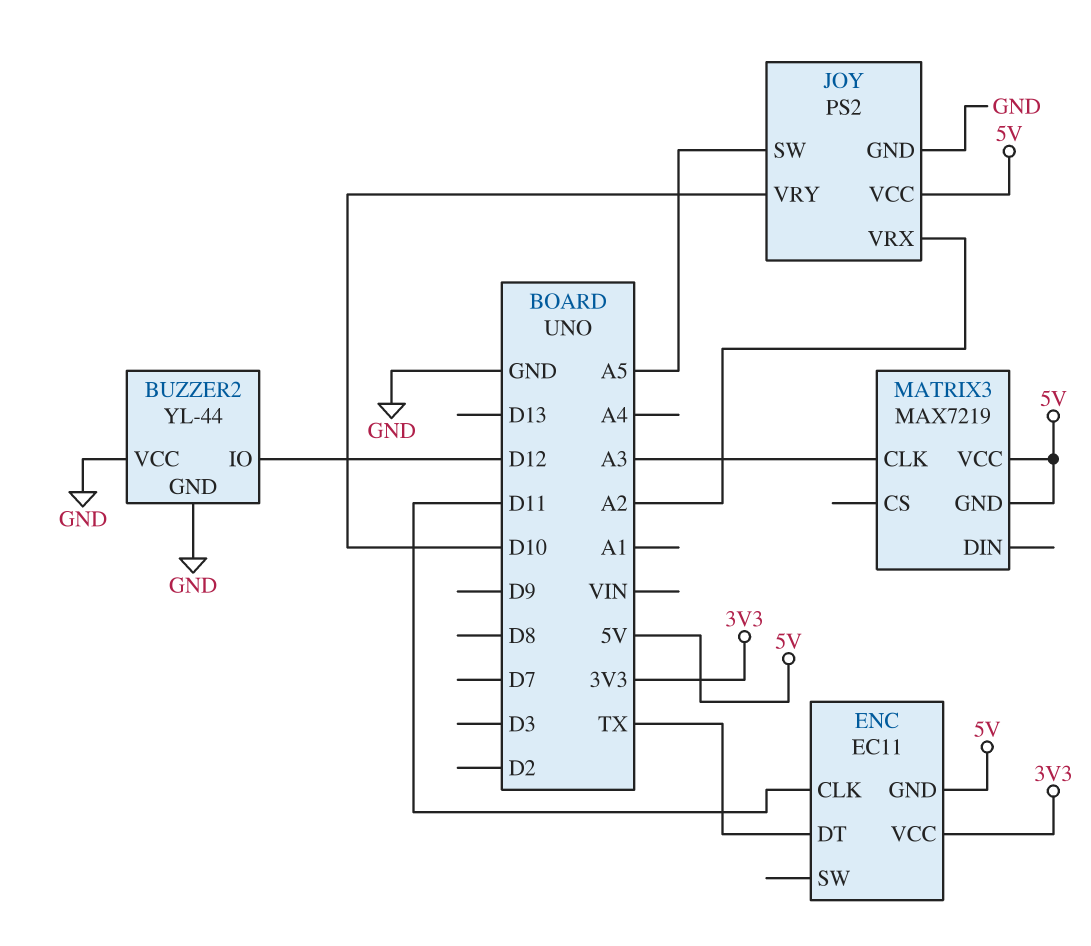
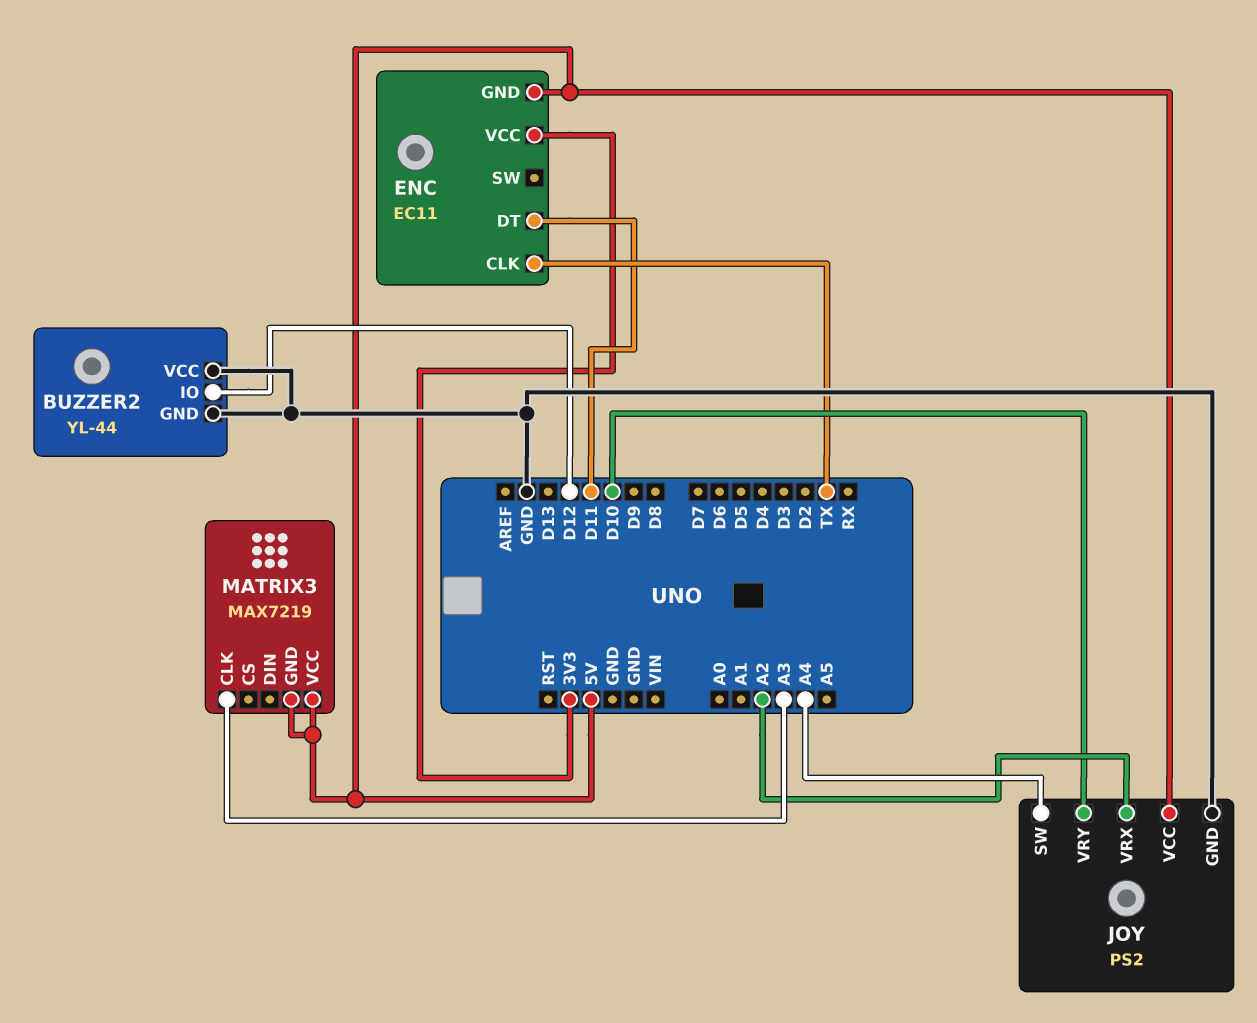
ENC pin CLK: D11 -> TX
ENC pin DT: TX -> D11
JOY pin SW: A5 -> A4

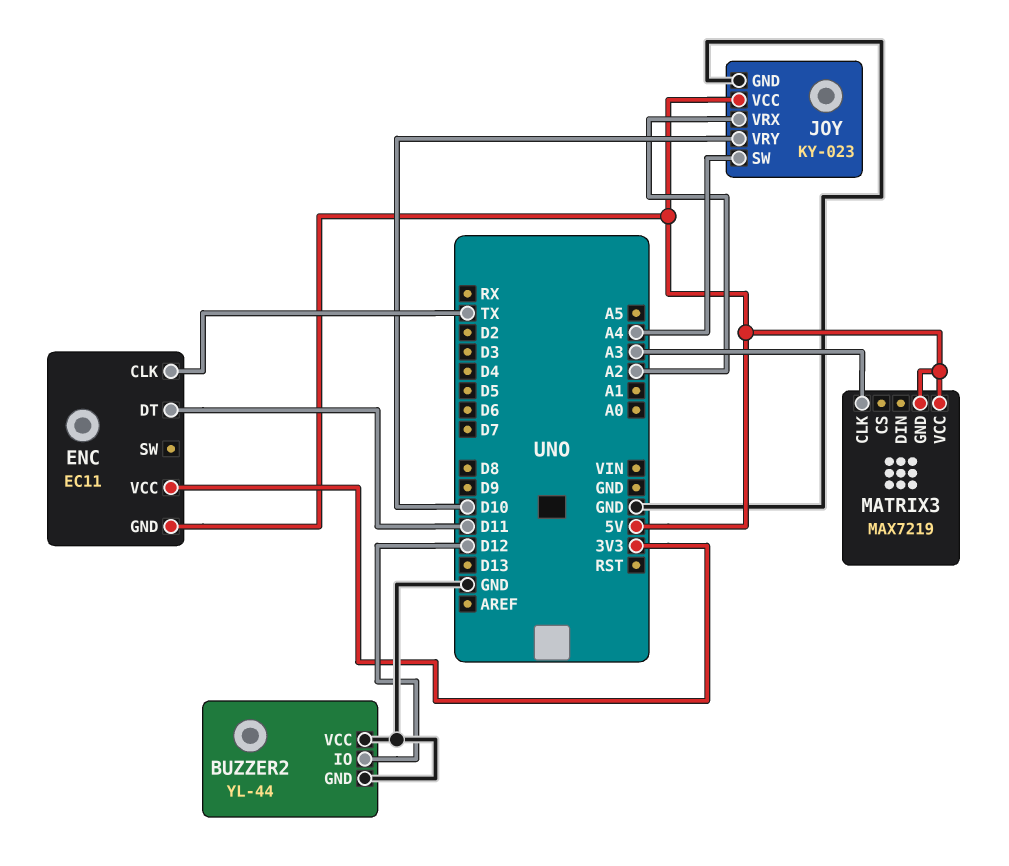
JOY: PS2 -> KY-023

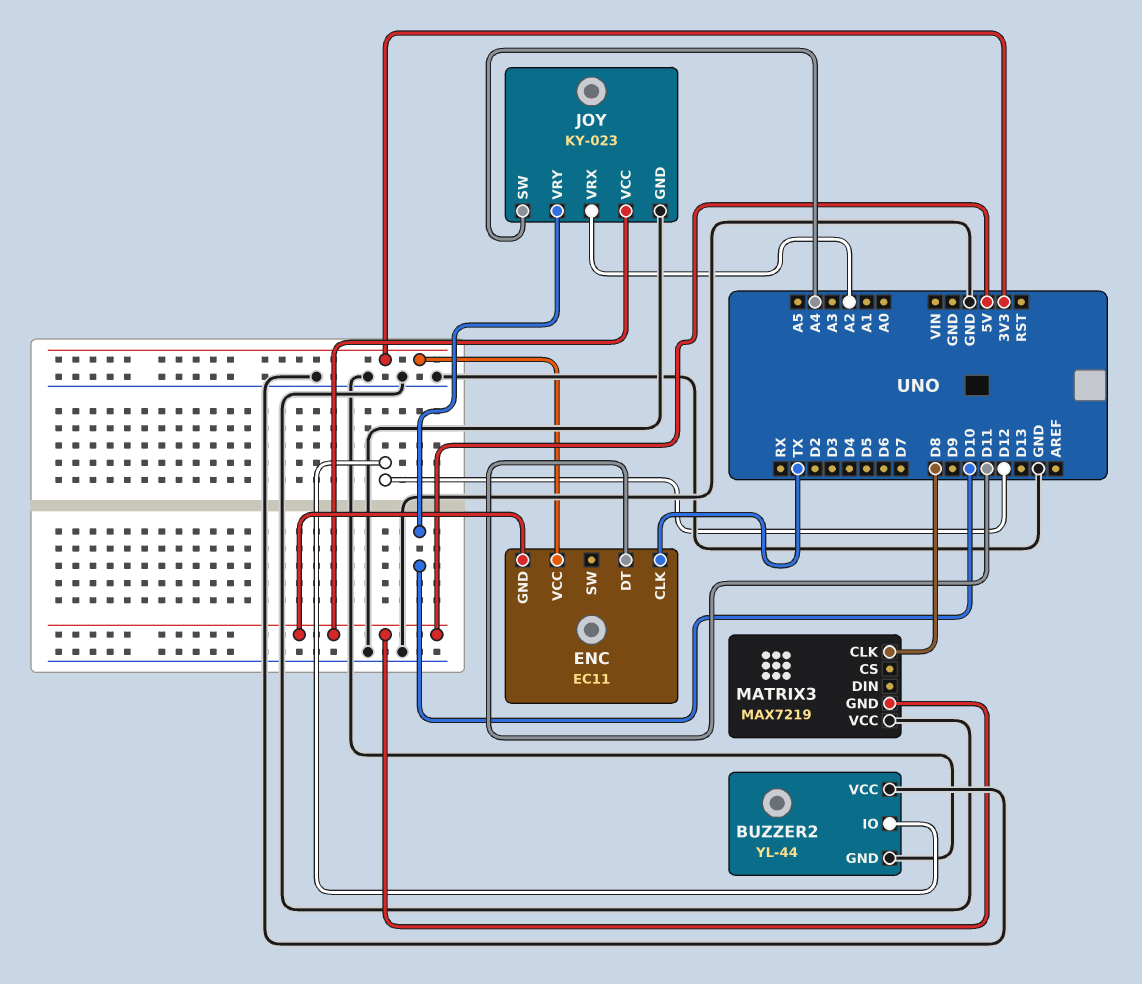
MATRIX3 pin CLK: A3 -> D8
MATRIX3 pin VCC: 5V -> GND

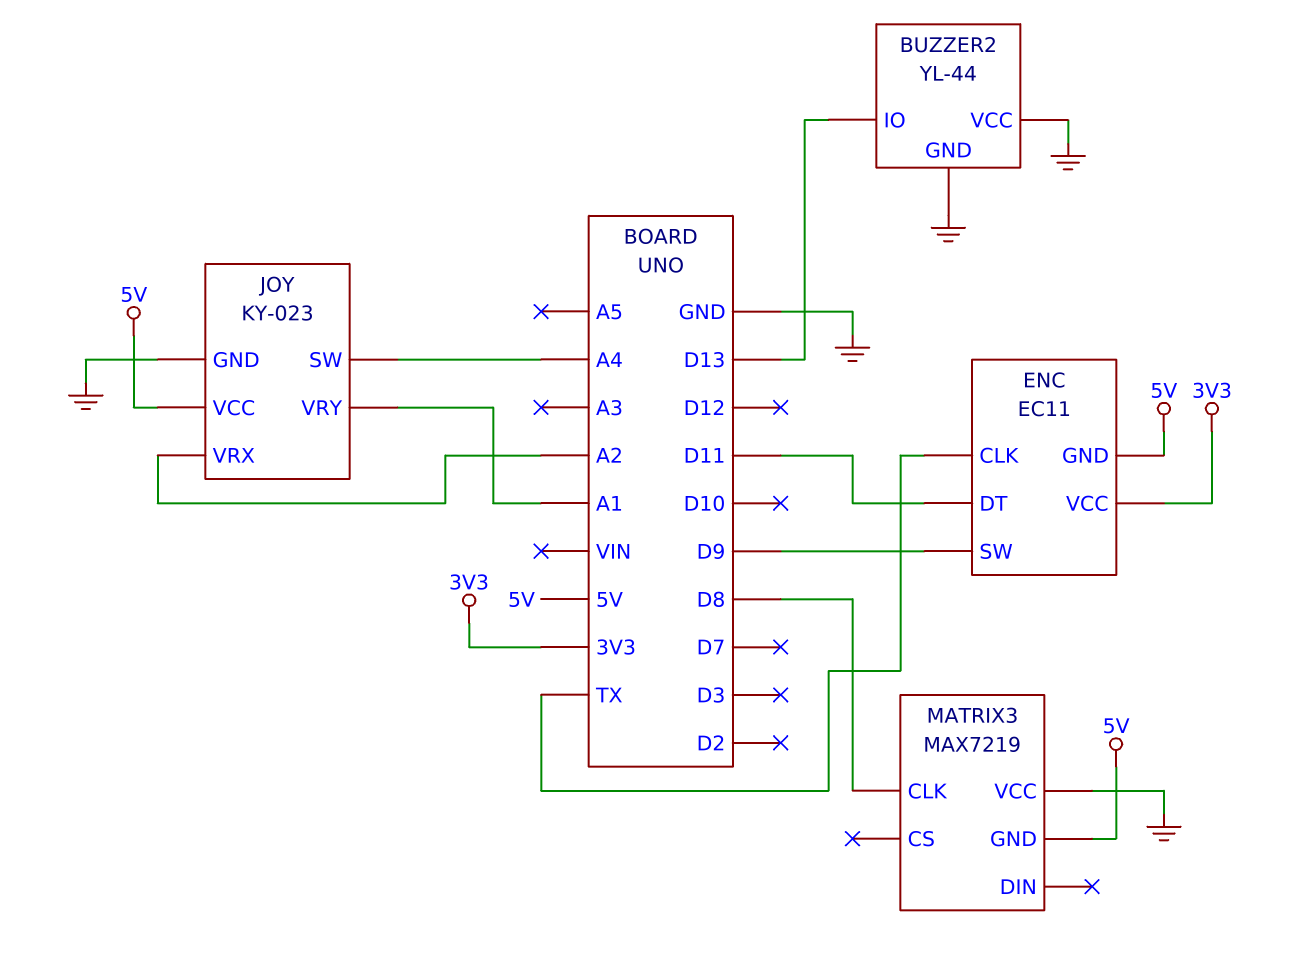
BUZZER2 pin IO: D12 -> D13
ENC pin SW: none -> D9
JOY pin VRY: D10 -> A1

